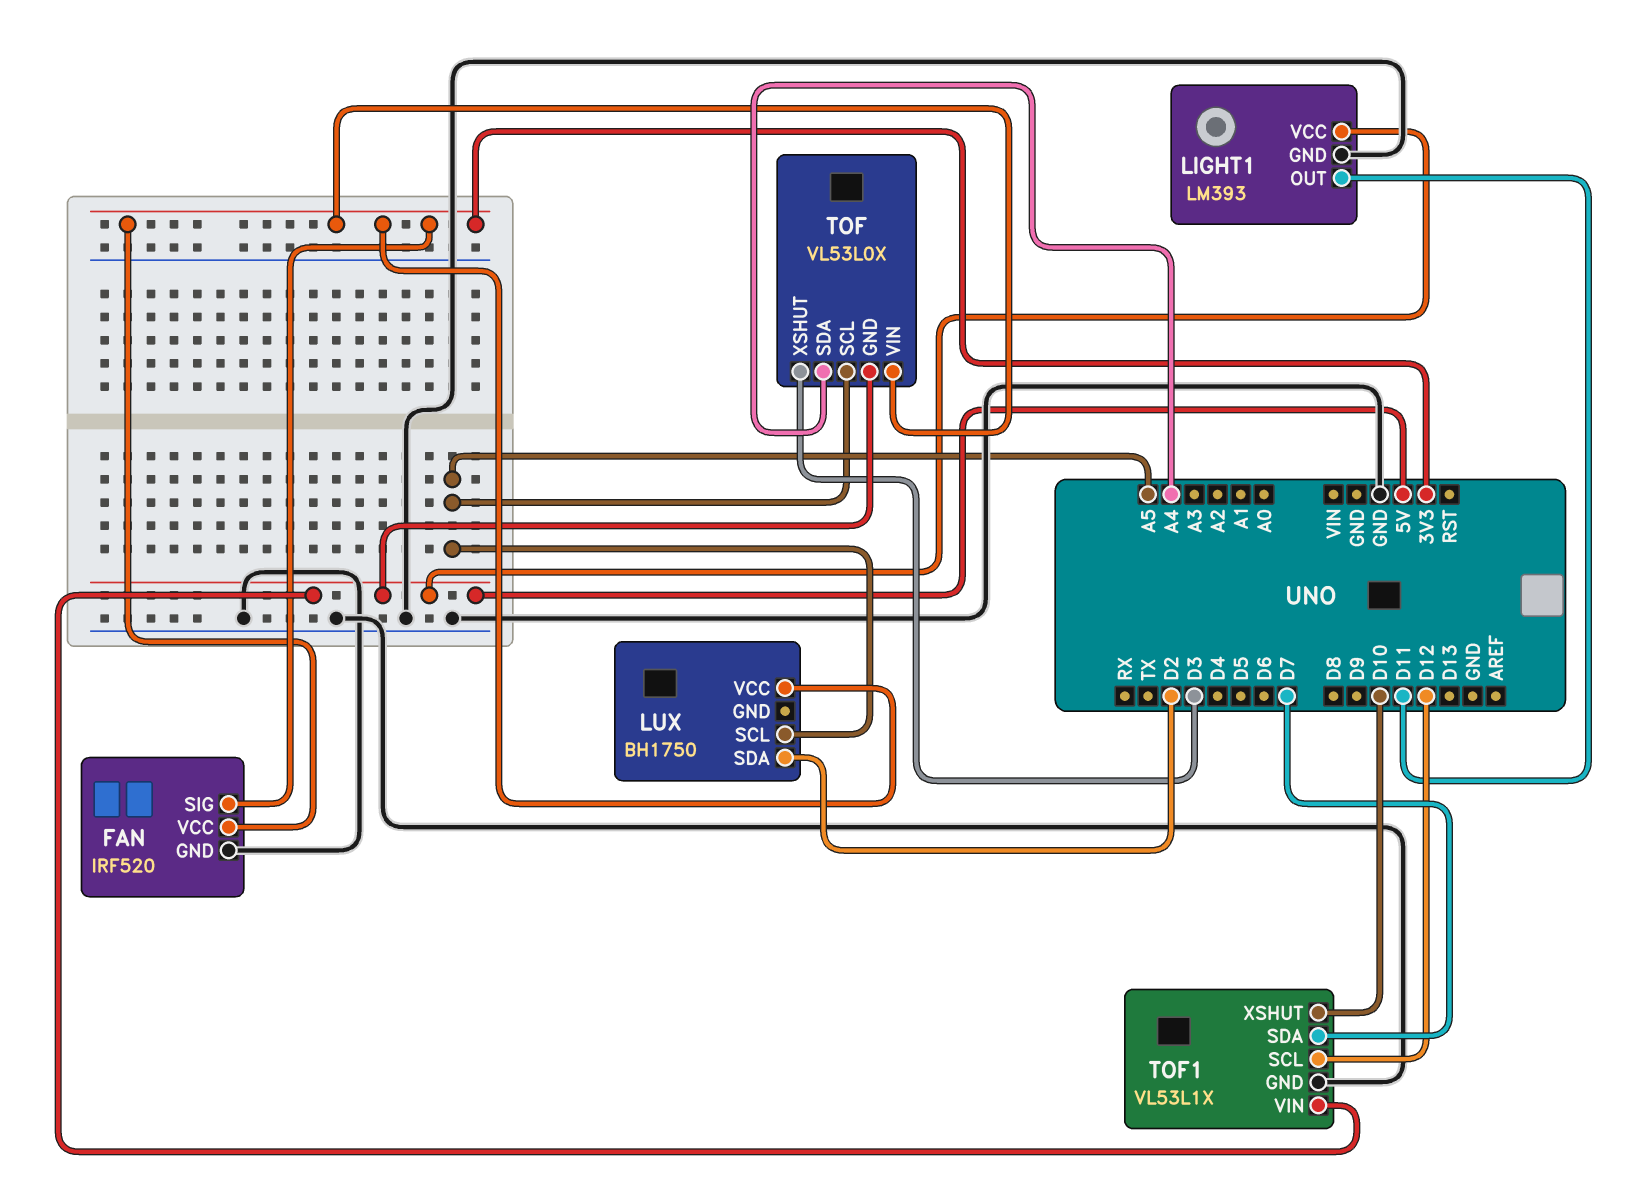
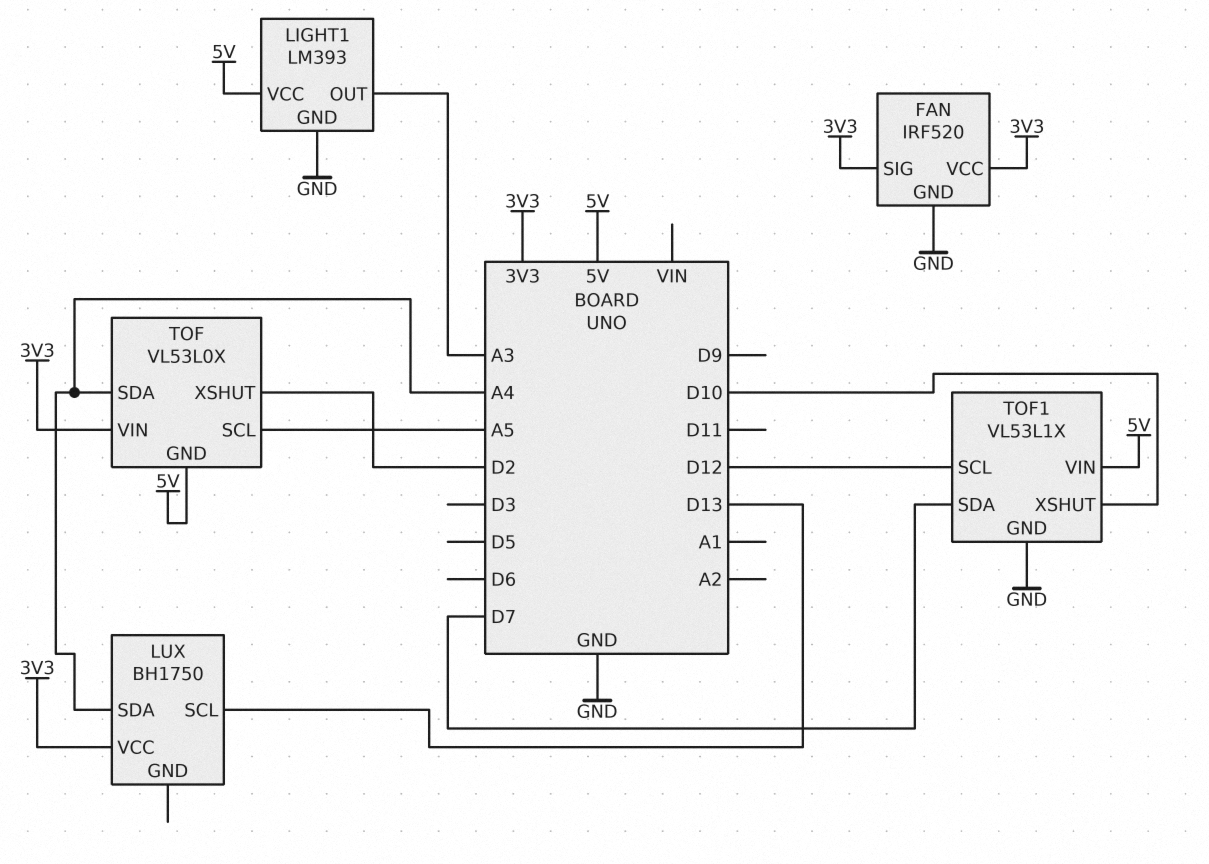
LIGHT1 pin OUT: D11 -> A3
LUX pin SCL: A5 -> D13
LUX pin SDA: D2 -> A4
TOF pin XSHUT: D3 -> D2

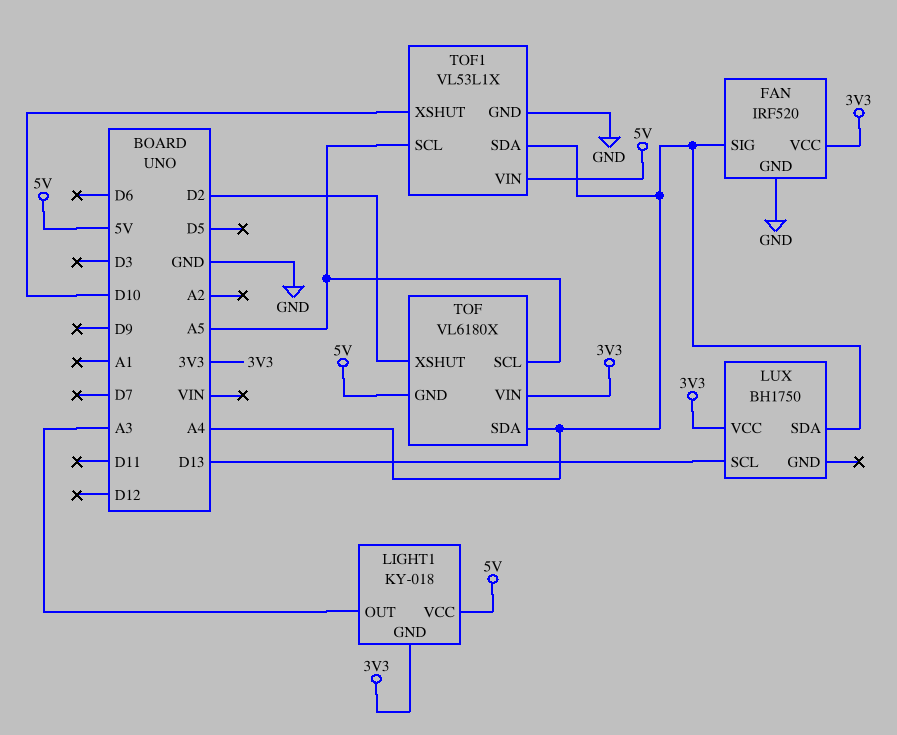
FAN pin SIG: 3V3 -> A4
LIGHT1: LM393 -> KY-018
LIGHT1 pin GND: GND -> 3V3
TOF: VL53L0X -> VL6180X
TOF1 pin SCL: D12 -> A5
TOF1 pin SDA: D7 -> A4

